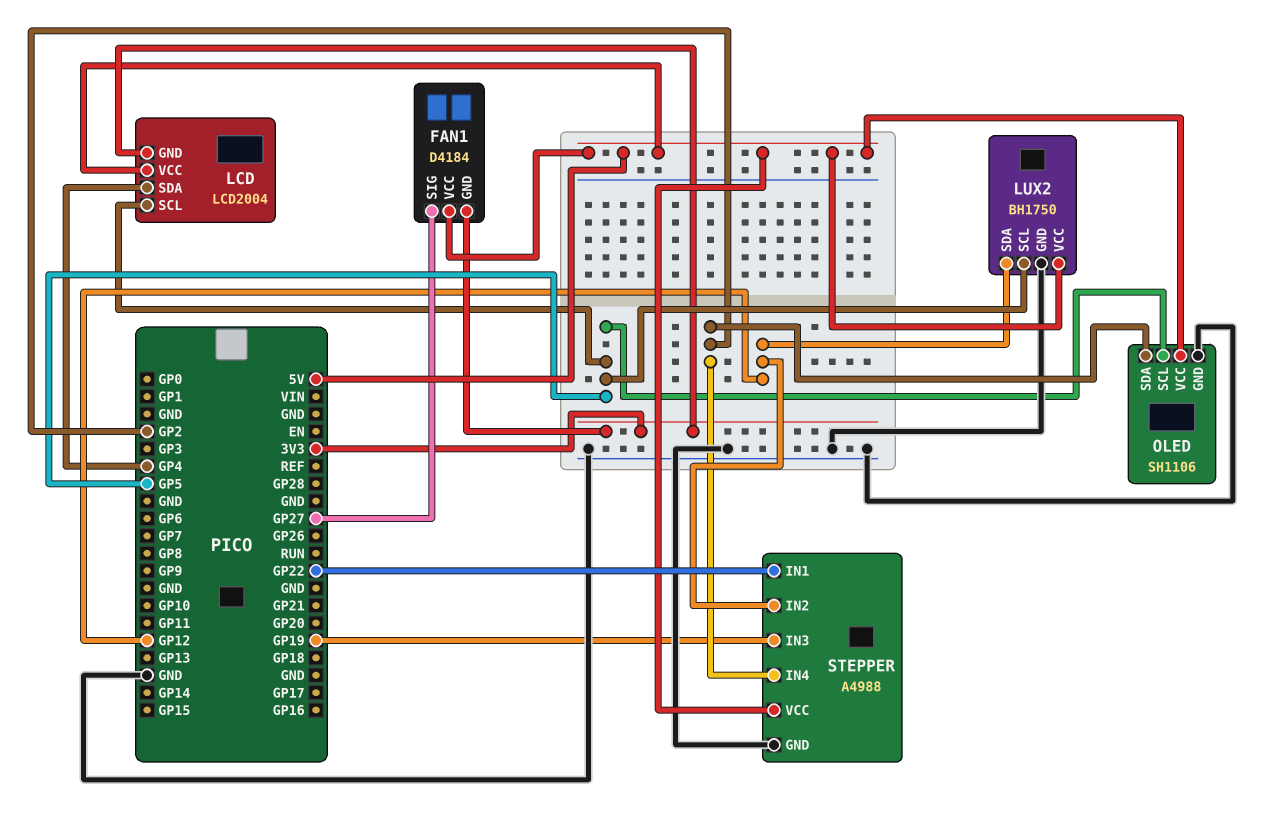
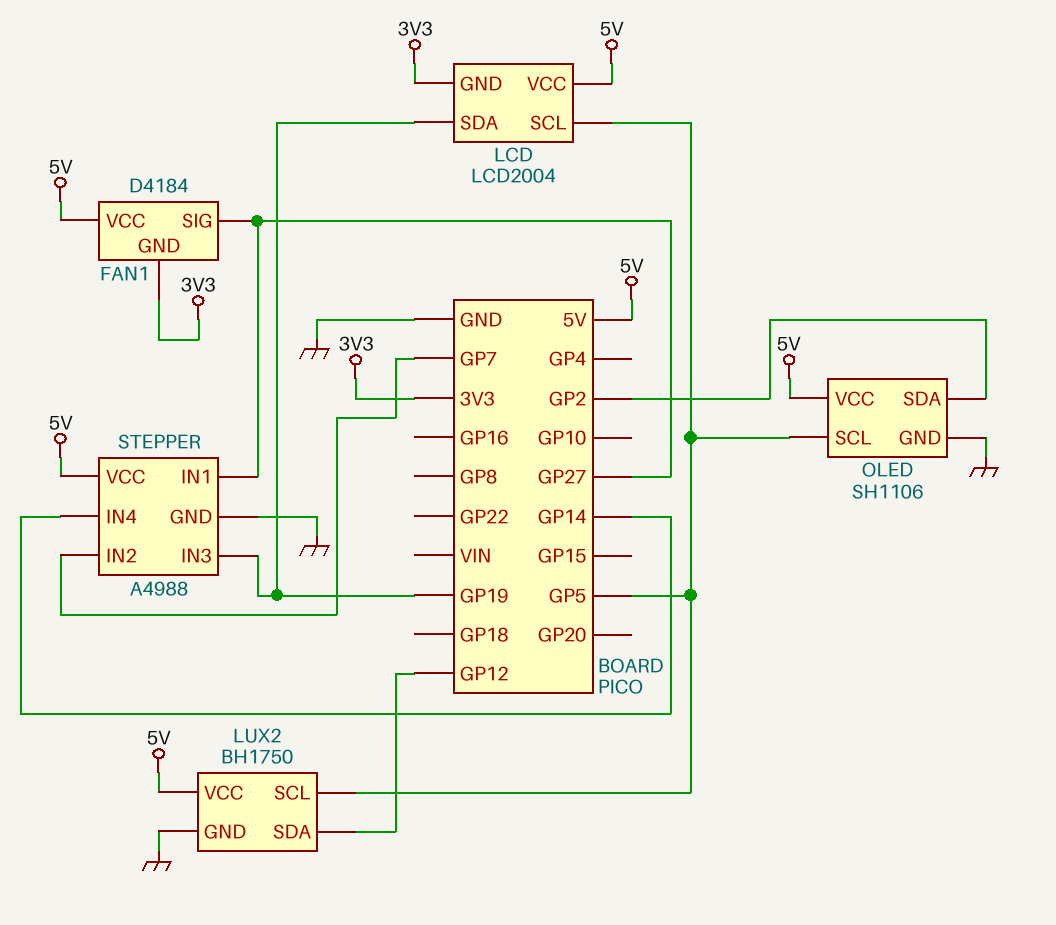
LCD pin SDA: GP4 -> GP19
STEPPER pin IN1: GP22 -> GP27
STEPPER pin IN2: GP12 -> GP7
STEPPER pin IN4: GP2 -> GP14

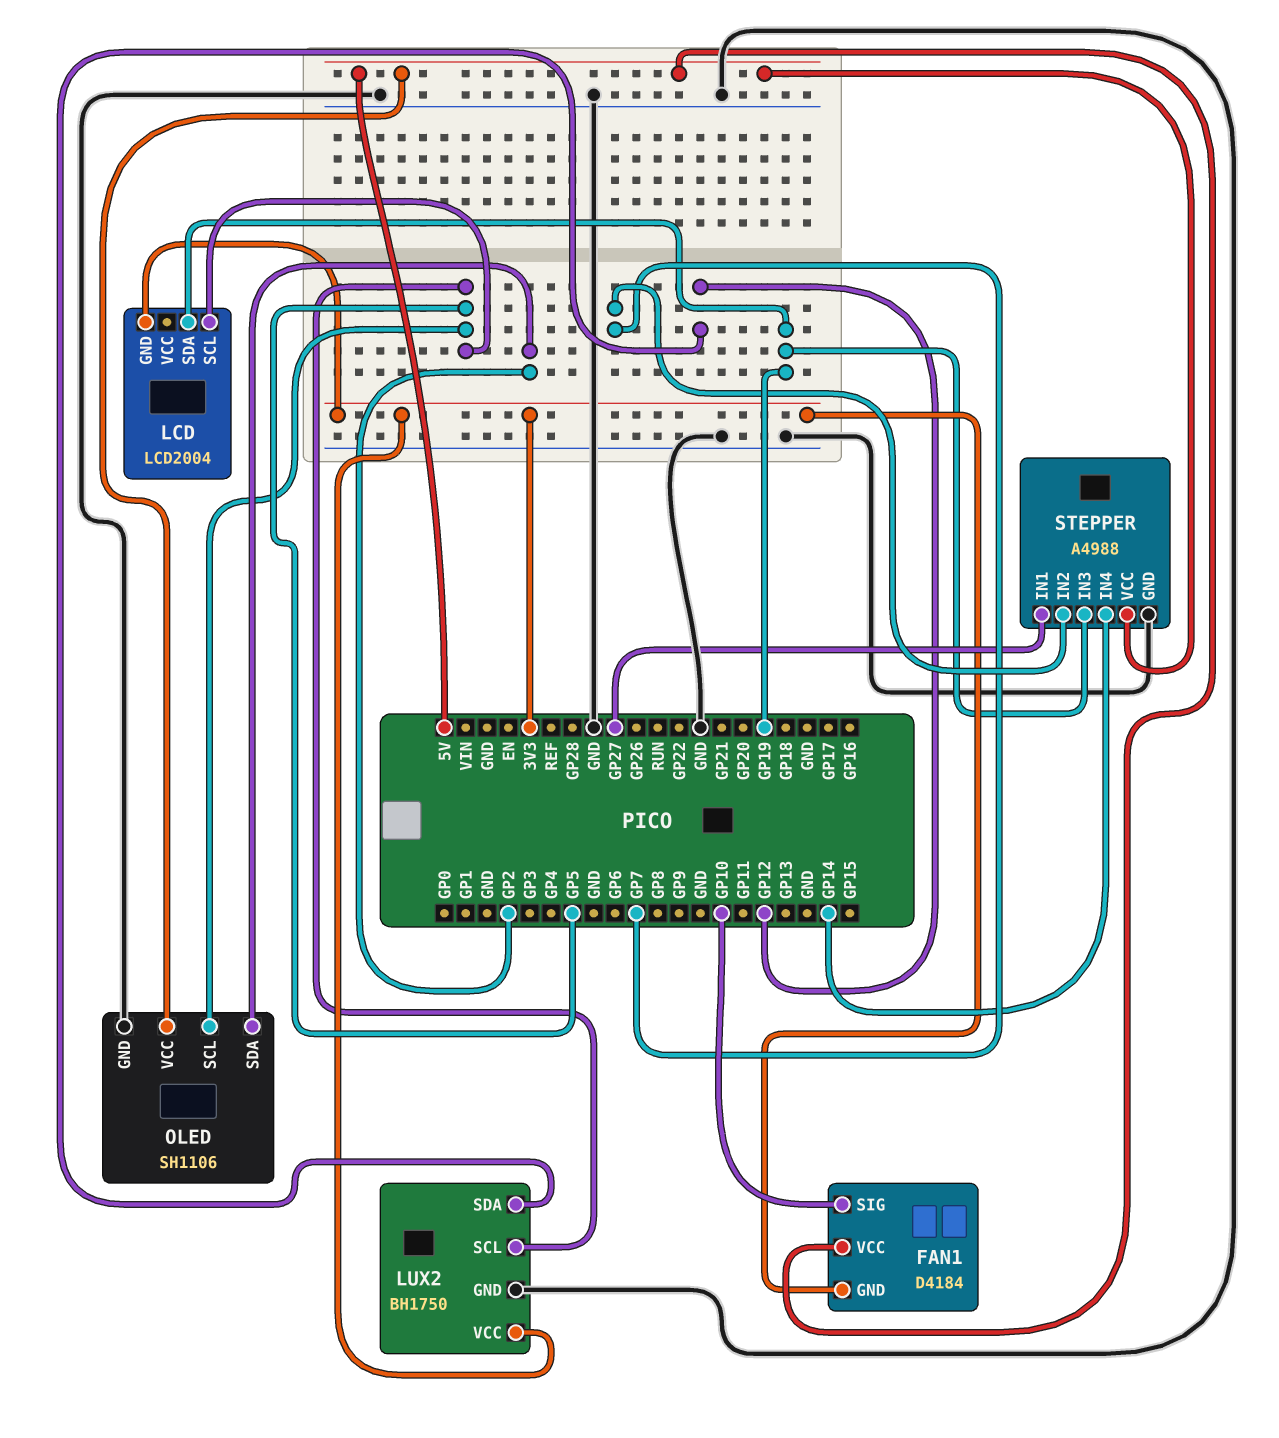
FAN1 pin SIG: GP27 -> GP10
LCD pin VCC: 5V -> none
LUX2 pin VCC: 5V -> 3V3

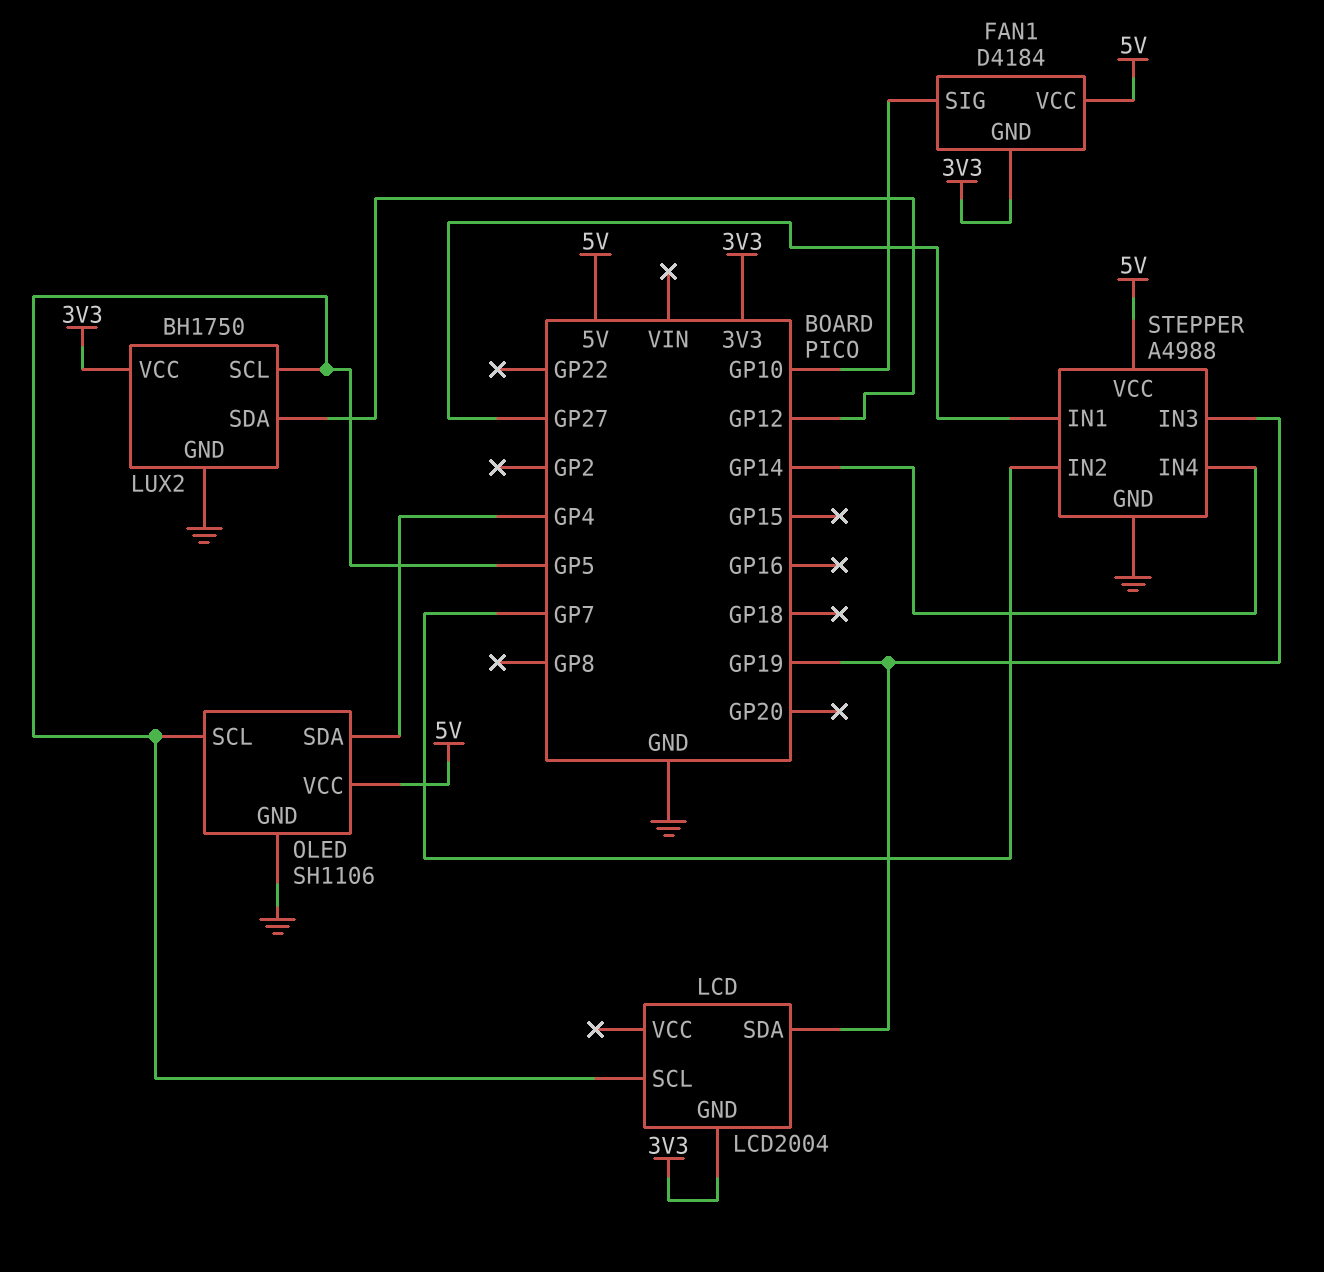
OLED pin SDA: GP2 -> GP4

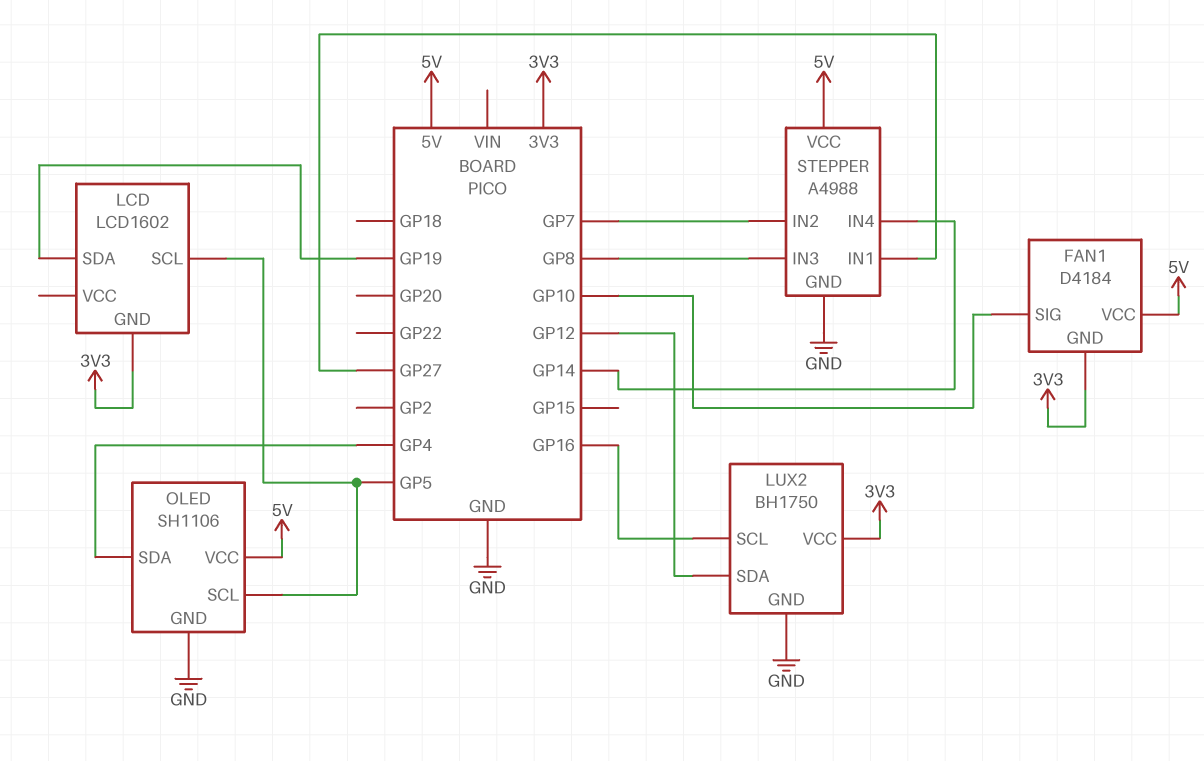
LCD: LCD2004 -> LCD1602
LUX2 pin SCL: GP5 -> GP16
STEPPER pin IN3: GP19 -> GP8

